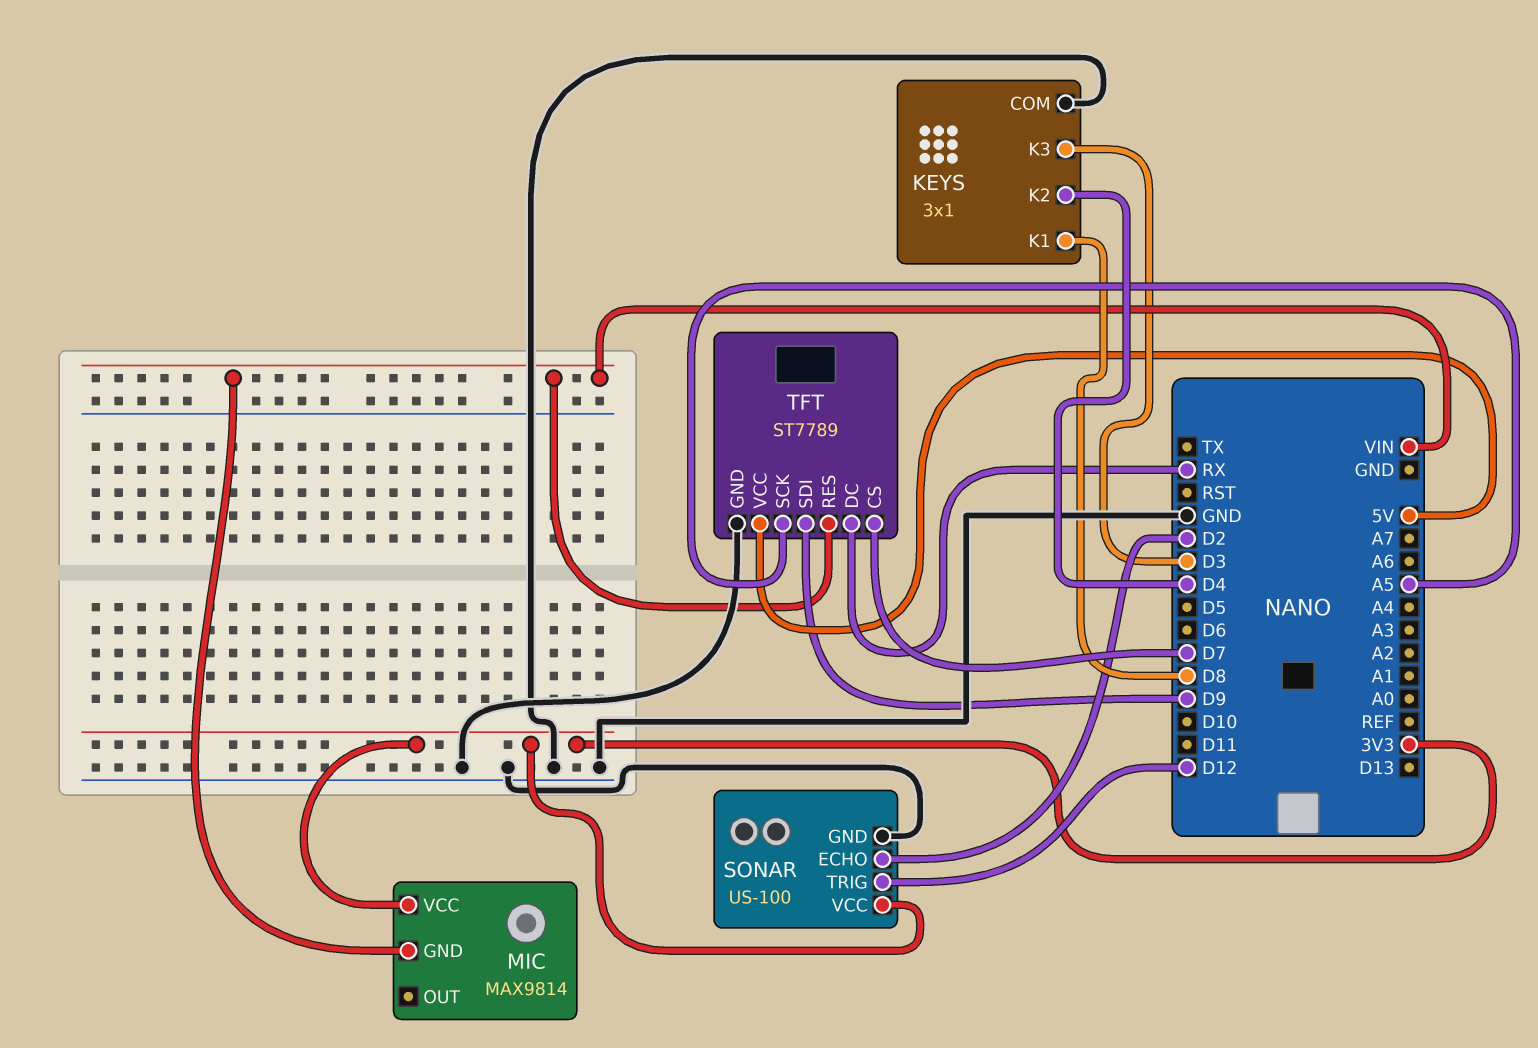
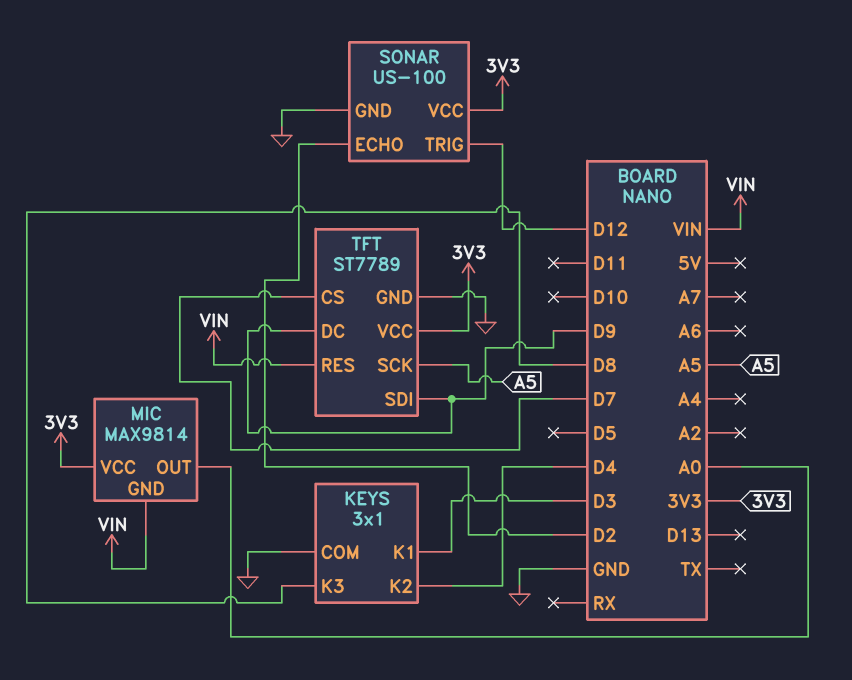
KEYS pin K1: D8 -> D3
KEYS pin K3: D3 -> D8
MIC pin OUT: none -> A0
TFT pin DC: RX -> D9
TFT pin VCC: 5V -> 3V3

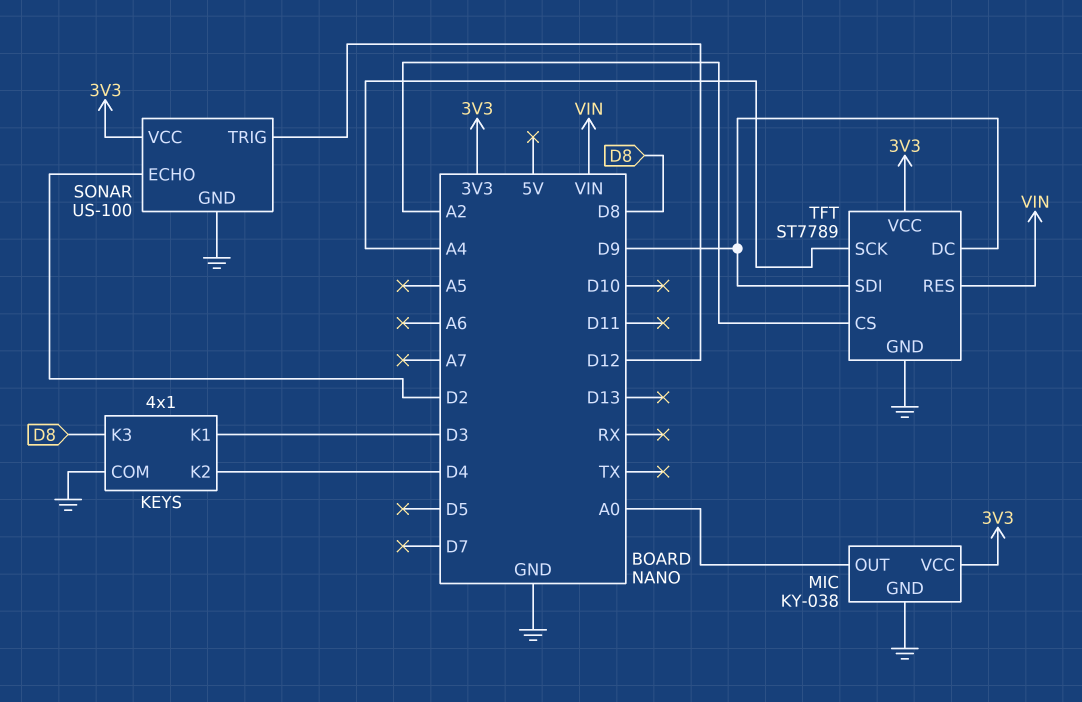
KEYS: 3x1 -> 4x1
MIC: MAX9814 -> KY-038
MIC pin GND: VIN -> GND
TFT pin CS: D7 -> A2
TFT pin SCK: A5 -> A4

